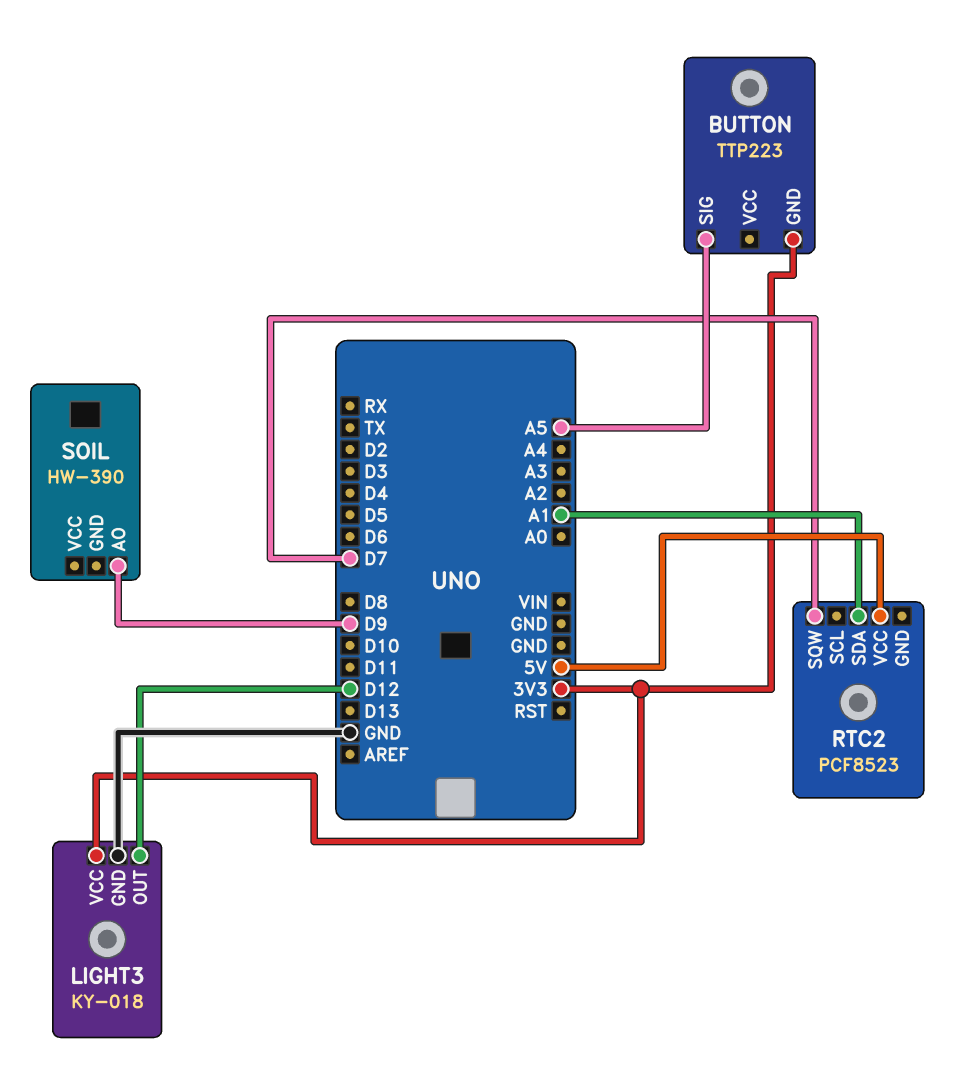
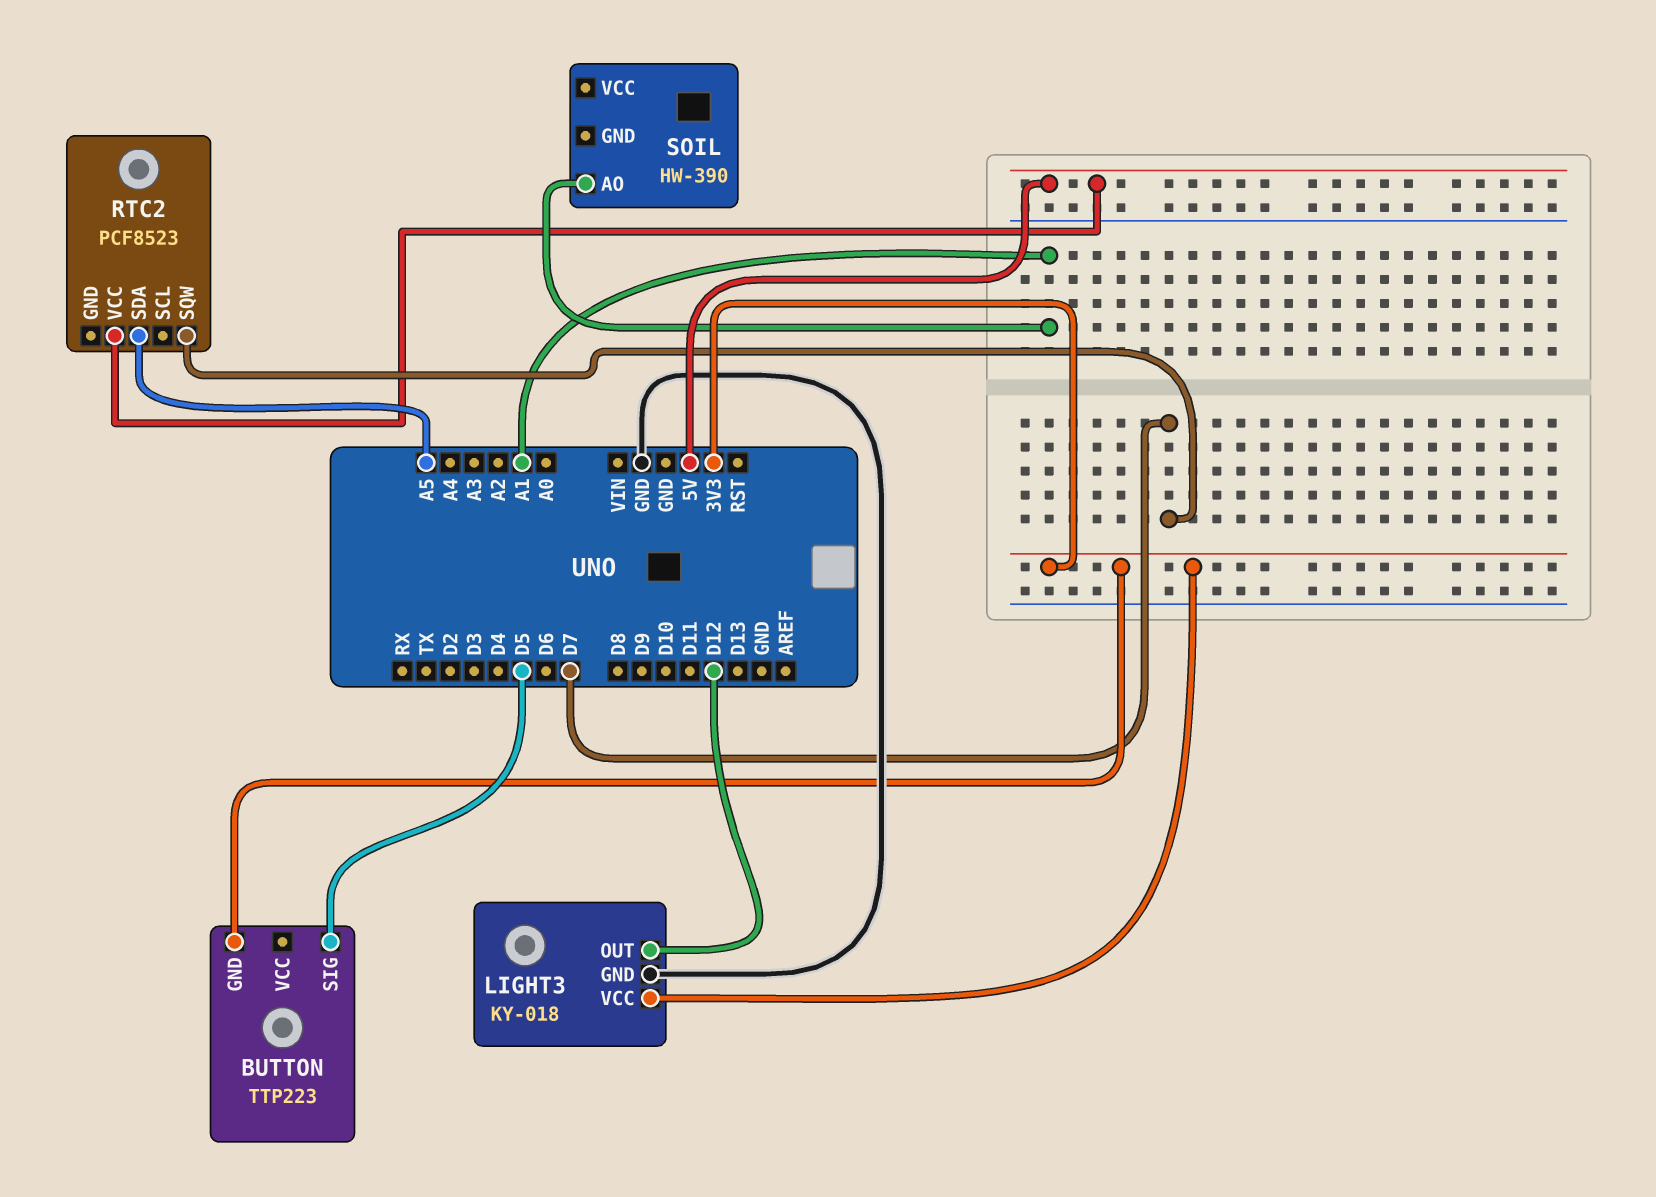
BUTTON pin SIG: A5 -> D5
RTC2 pin SDA: A1 -> A5
SOIL pin AO: D9 -> A1

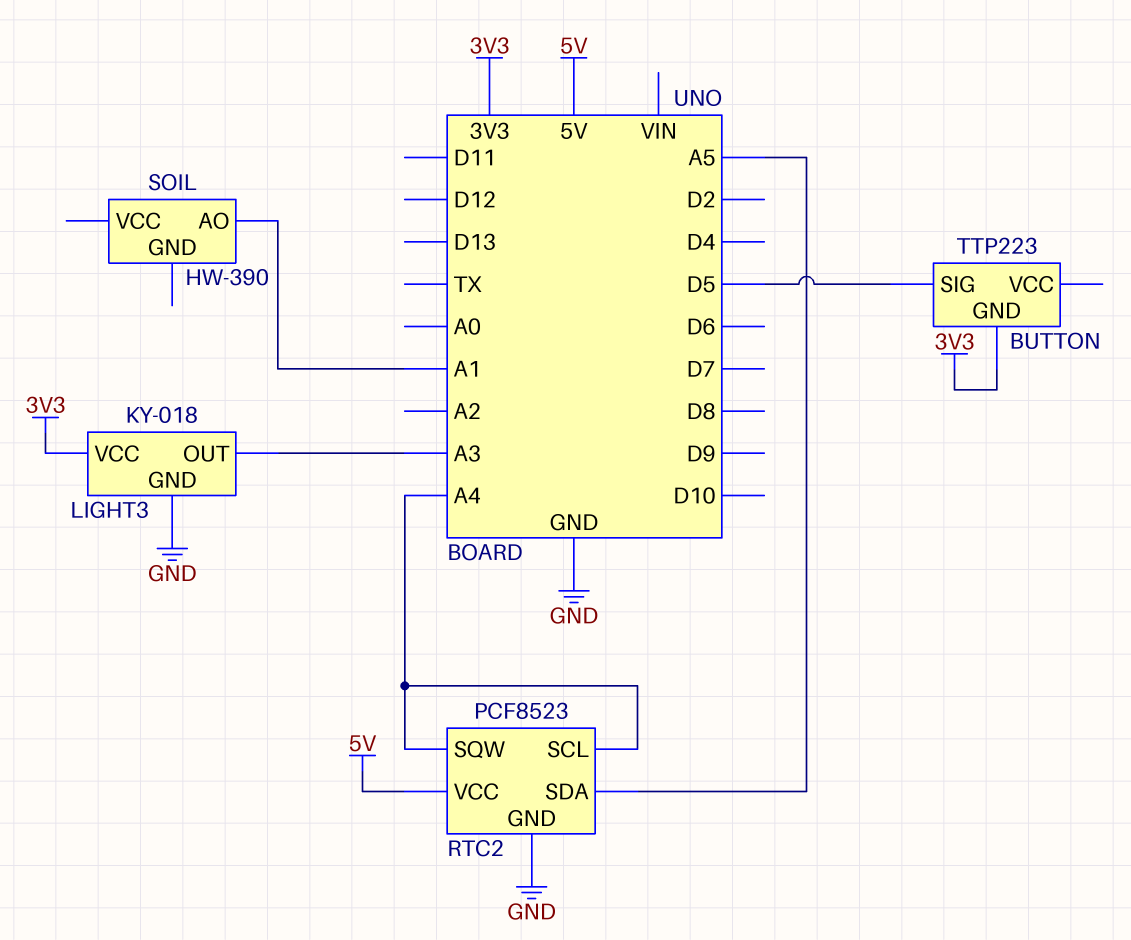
LIGHT3 pin OUT: D12 -> A3
RTC2 pin GND: none -> GND
RTC2 pin SCL: none -> A4
RTC2 pin SQW: D7 -> A4

